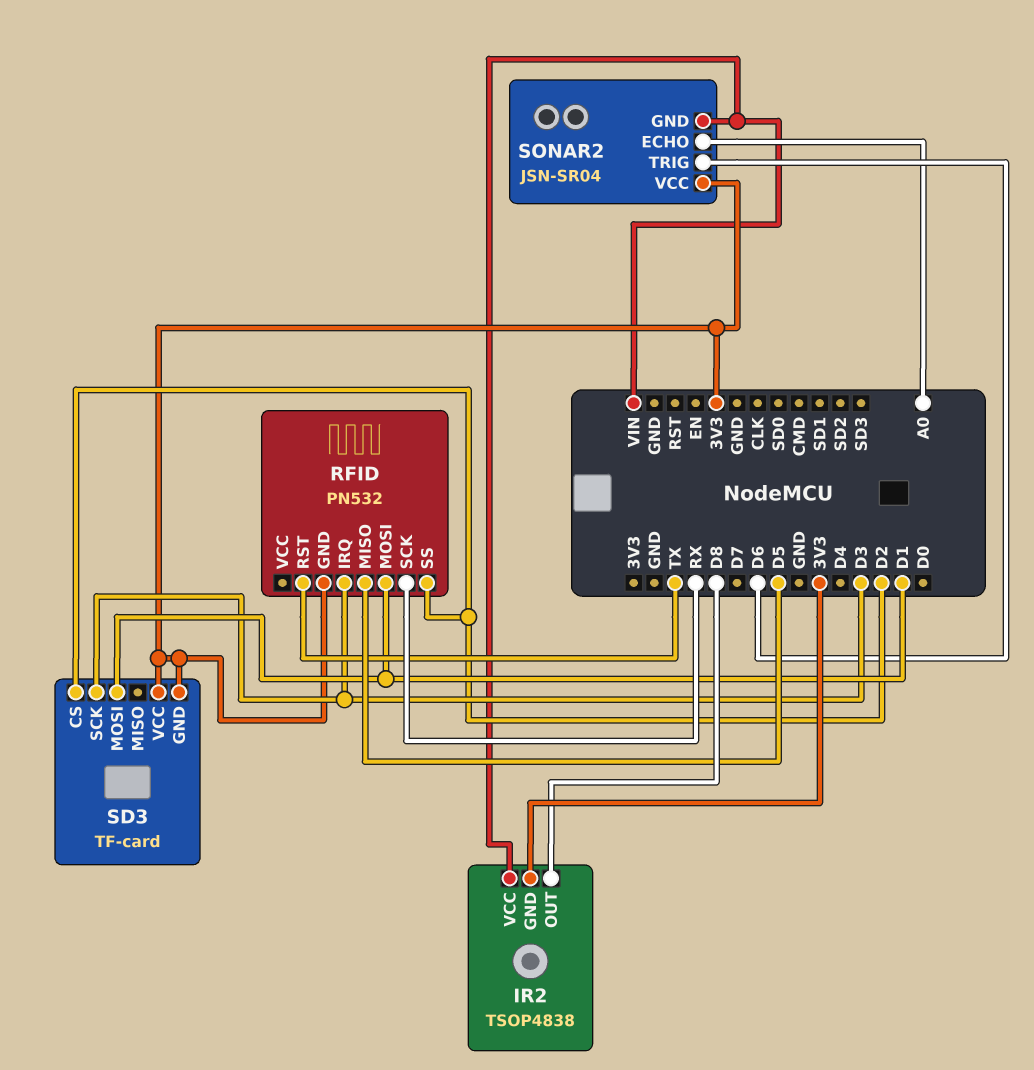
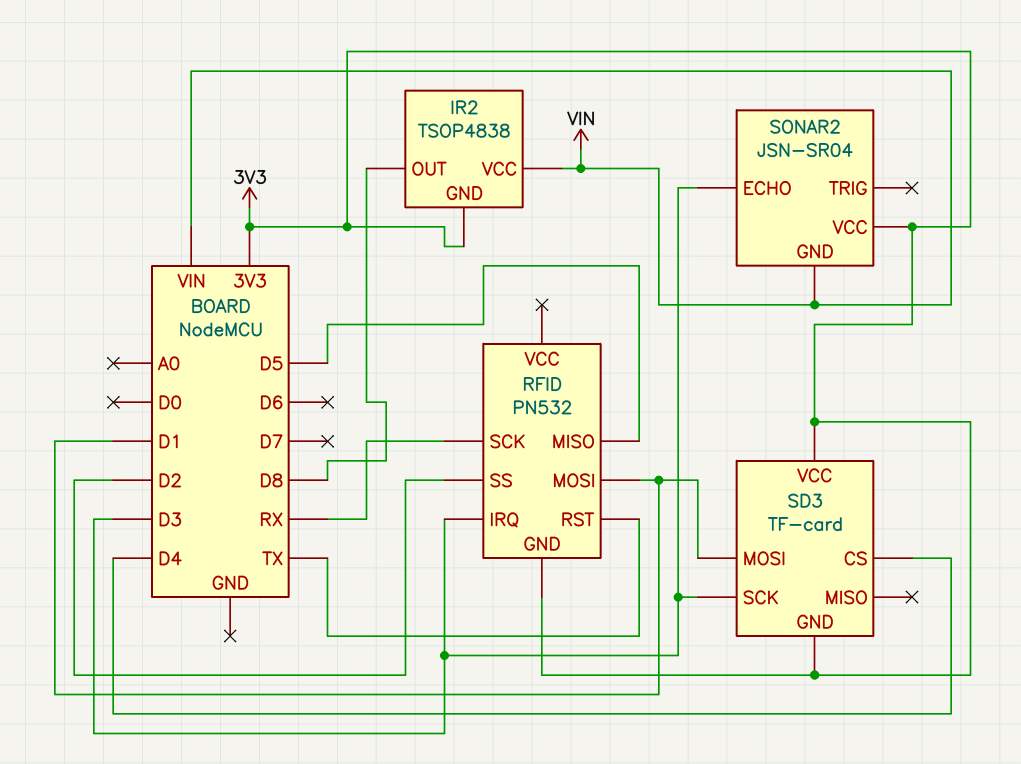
SD3 pin CS: D2 -> D4
SONAR2 pin ECHO: A0 -> D3
SONAR2 pin TRIG: D6 -> none

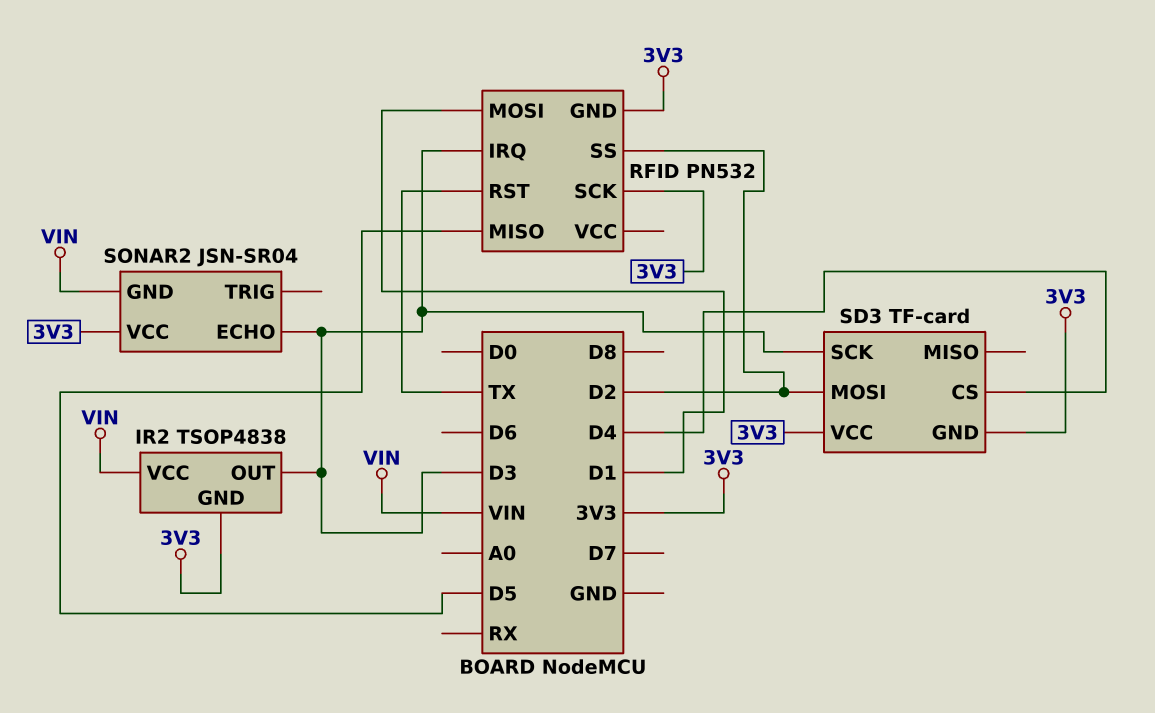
IR2 pin OUT: D8 -> D3
RFID pin SCK: RX -> 3V3
SD3 pin MOSI: D1 -> D2

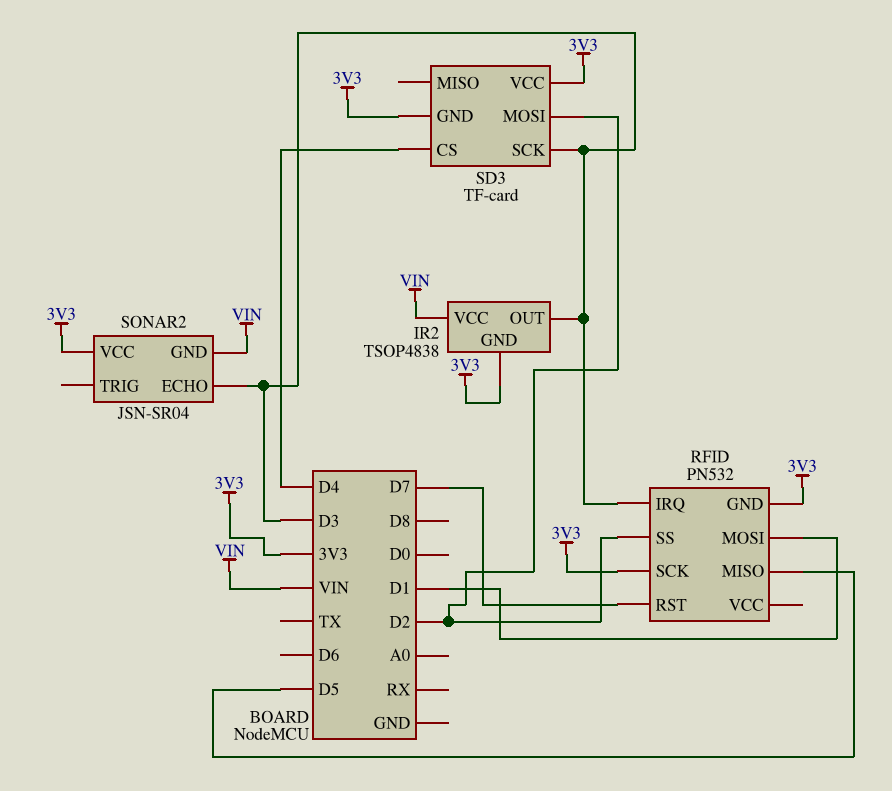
RFID pin RST: TX -> D7

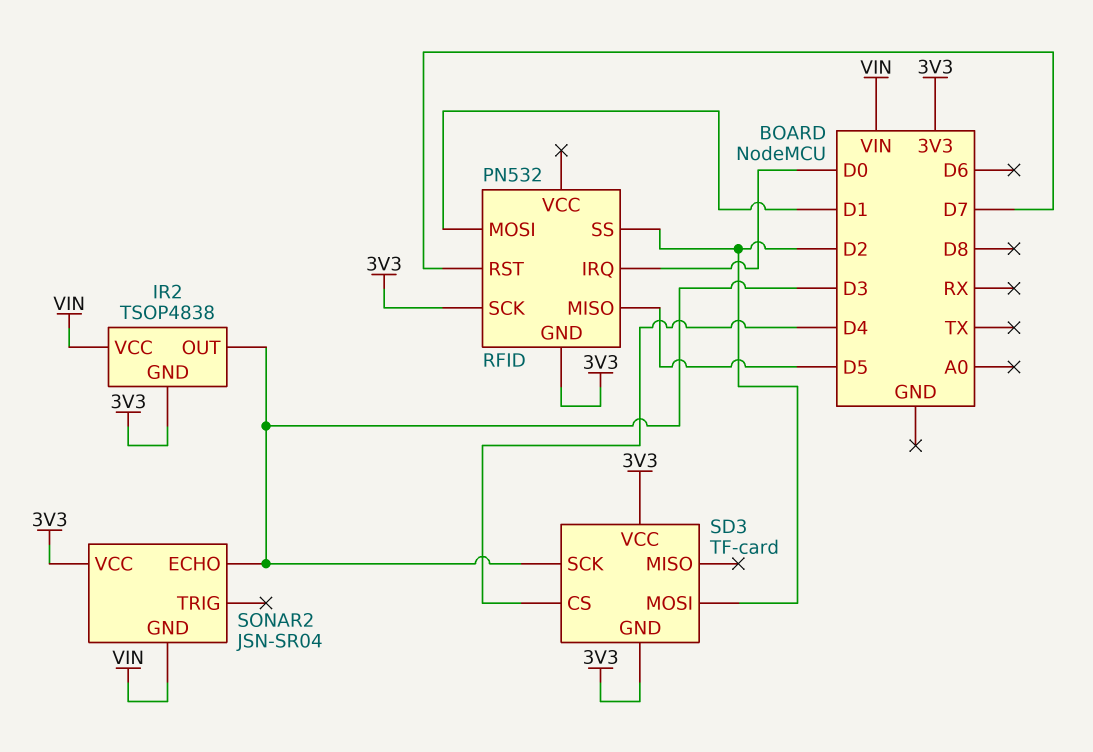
RFID pin IRQ: D3 -> D0

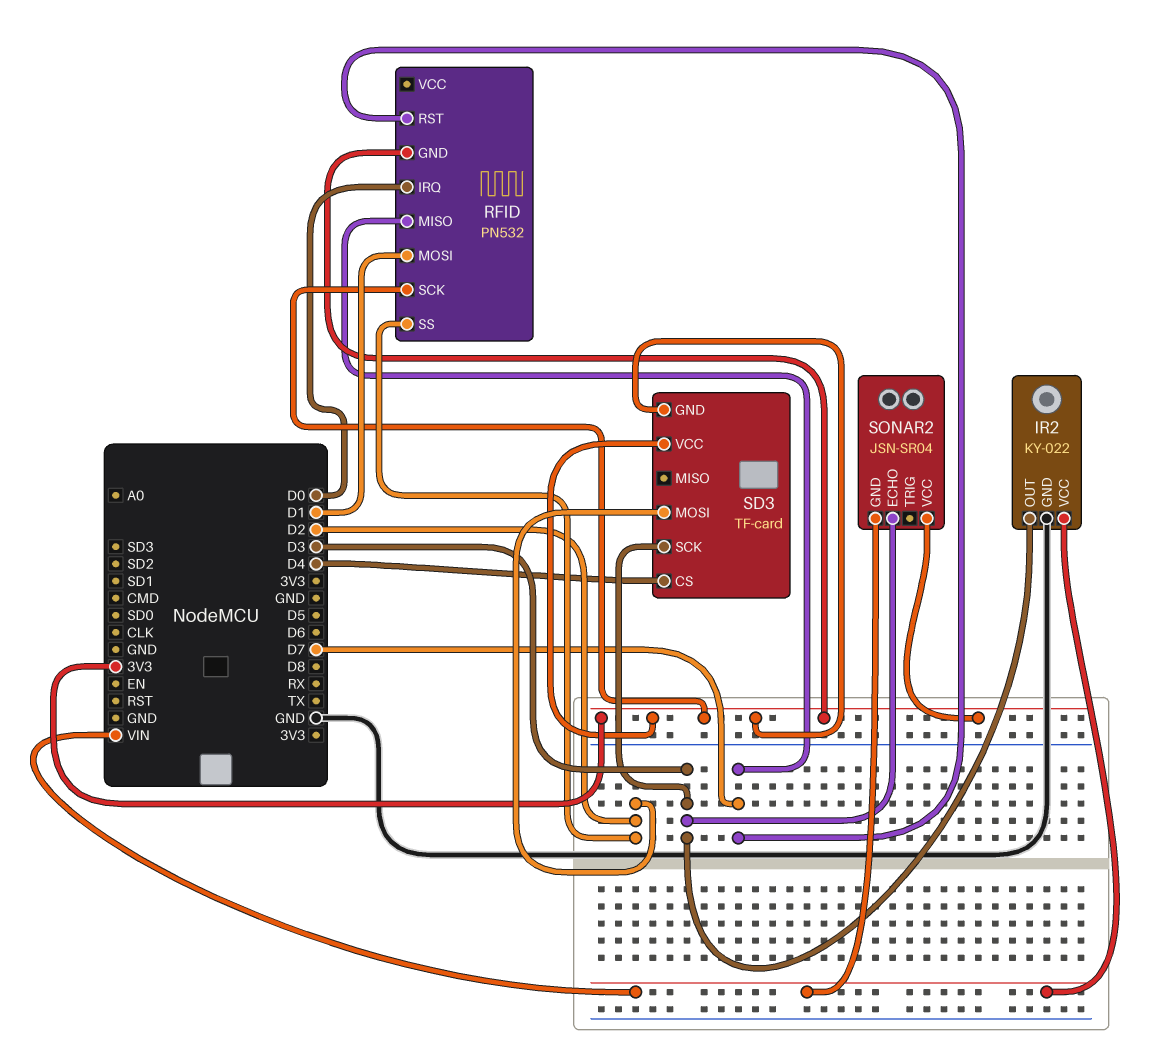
IR2: TSOP4838 -> KY-022
IR2 pin GND: 3V3 -> GND
RFID pin MISO: D5 -> D7

